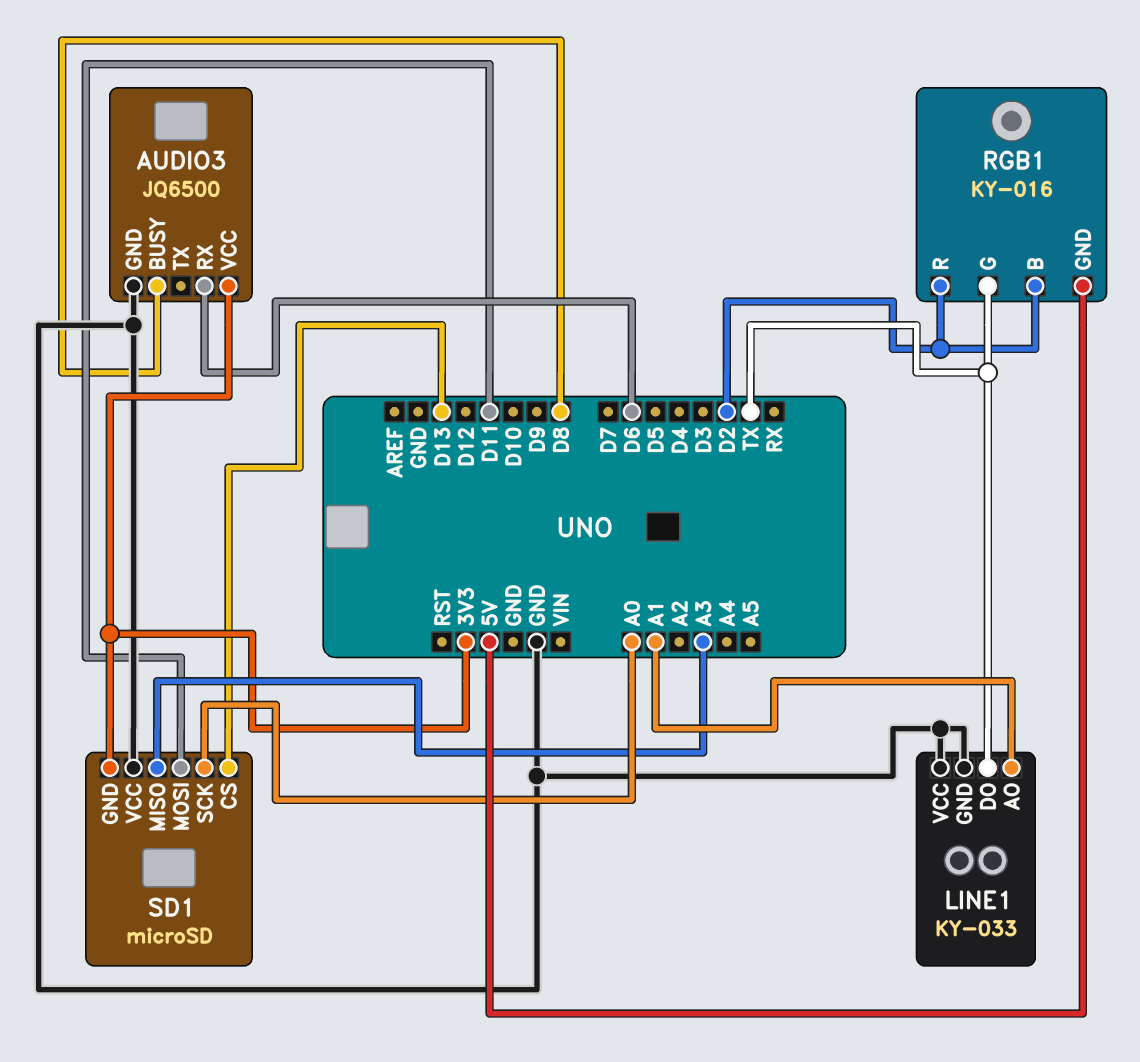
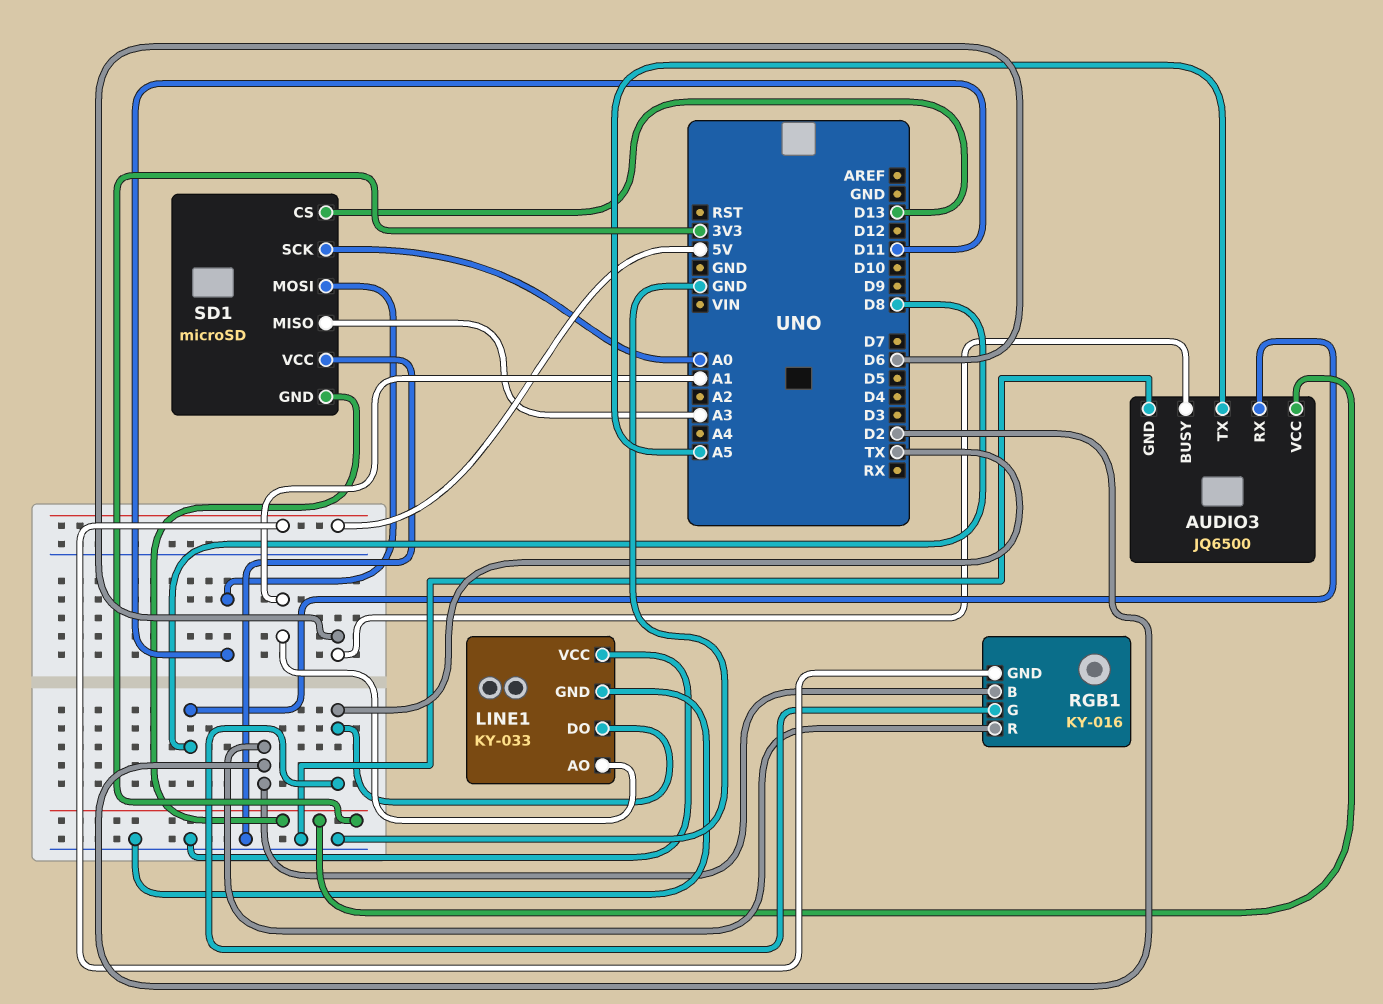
AUDIO3 pin BUSY: D8 -> D6
AUDIO3 pin RX: D6 -> D8
AUDIO3 pin TX: none -> A5

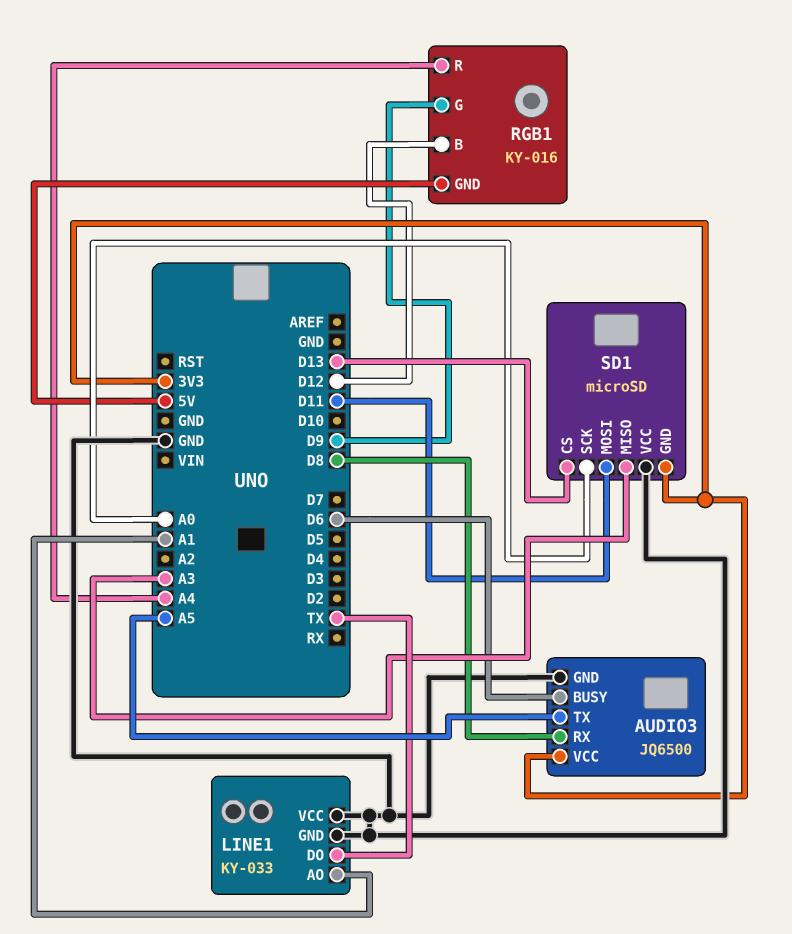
RGB1 pin B: D2 -> D12
RGB1 pin G: TX -> D9
RGB1 pin R: D2 -> A4

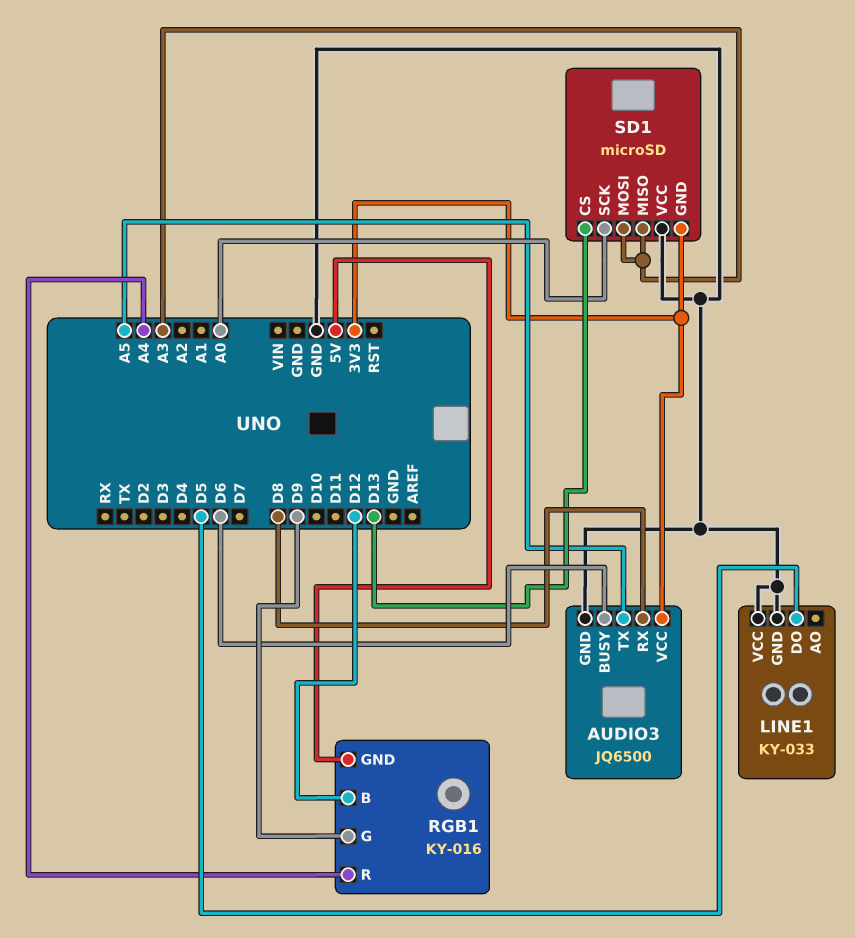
LINE1 pin AO: A1 -> none
LINE1 pin DO: TX -> D5
SD1 pin MOSI: D11 -> A3

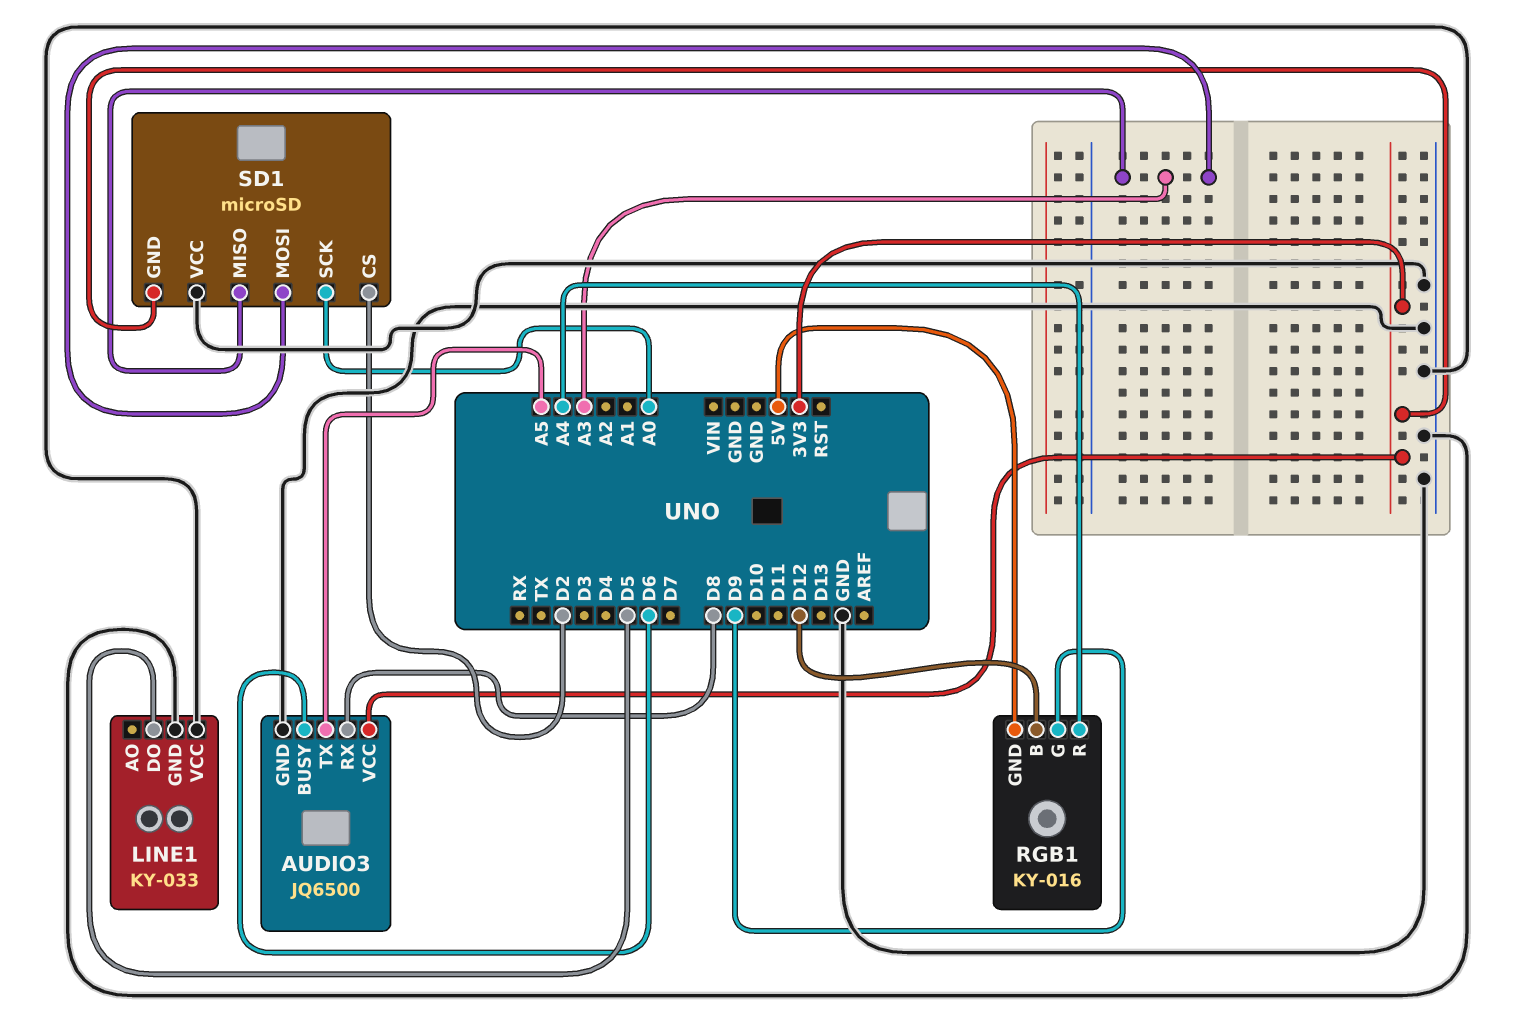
SD1 pin CS: D13 -> D2

